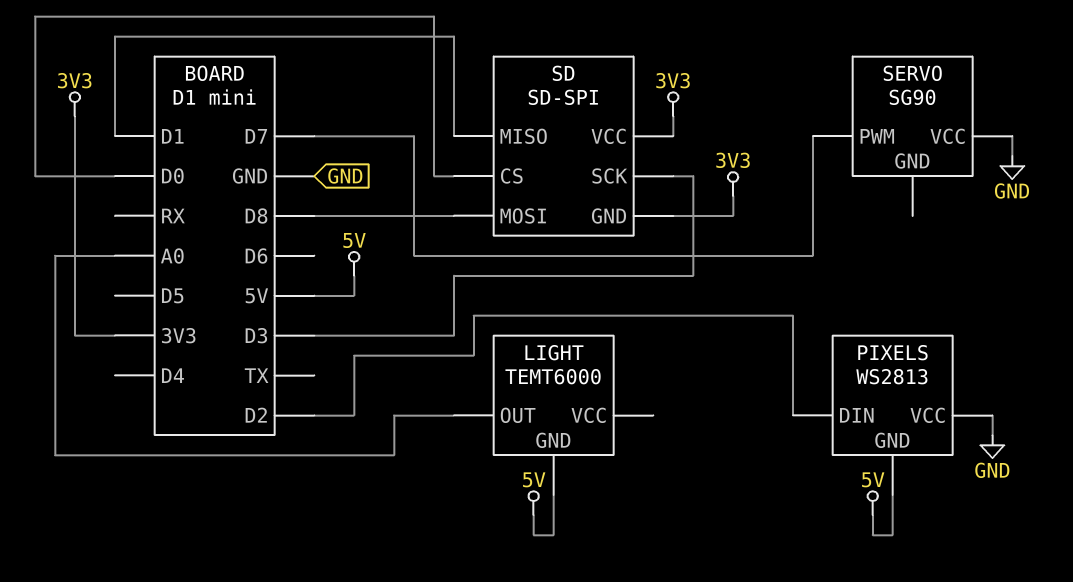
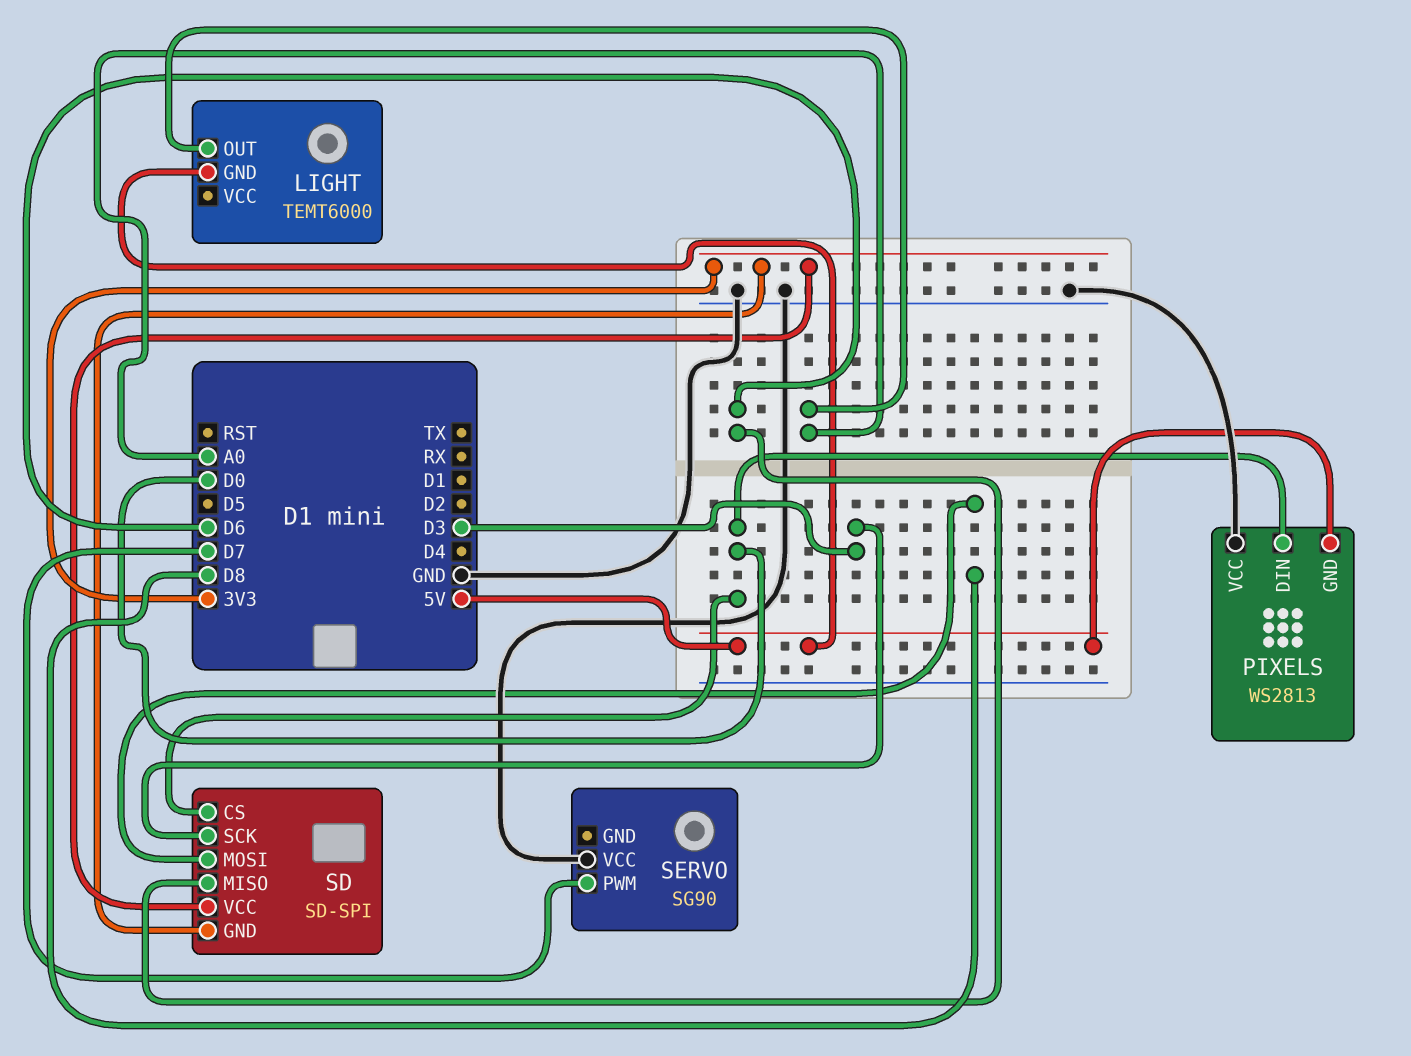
PIXELS pin DIN: D2 -> D0
SD pin MISO: D1 -> D6

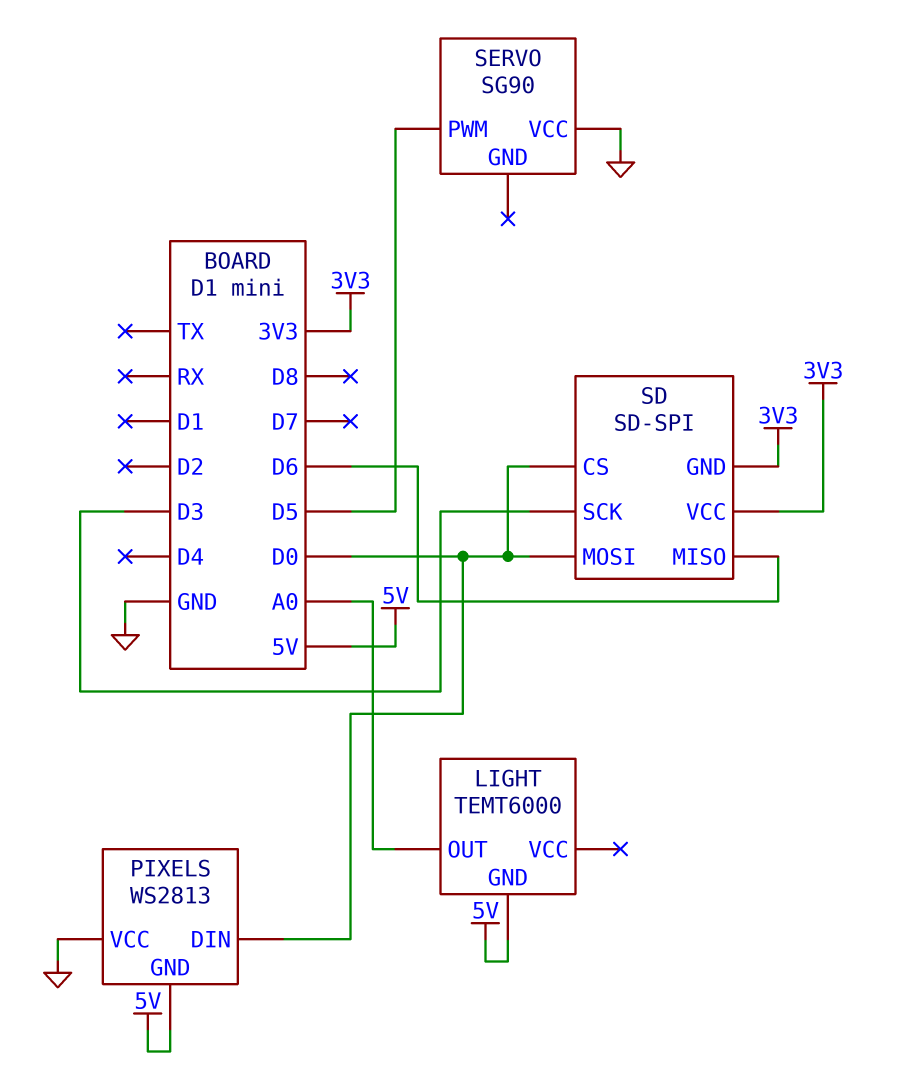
SD pin MOSI: D8 -> D0
SERVO pin PWM: D7 -> D5

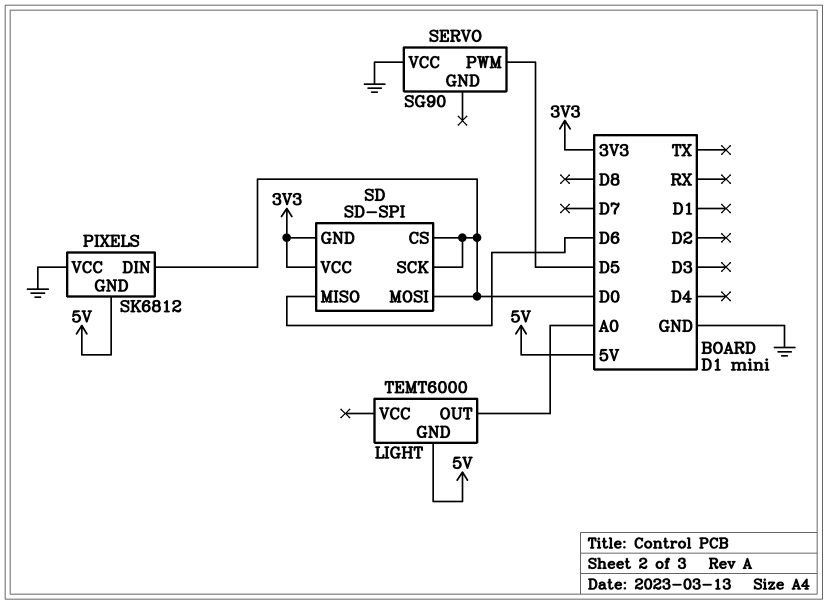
PIXELS: WS2813 -> SK6812
SD pin SCK: D3 -> D0

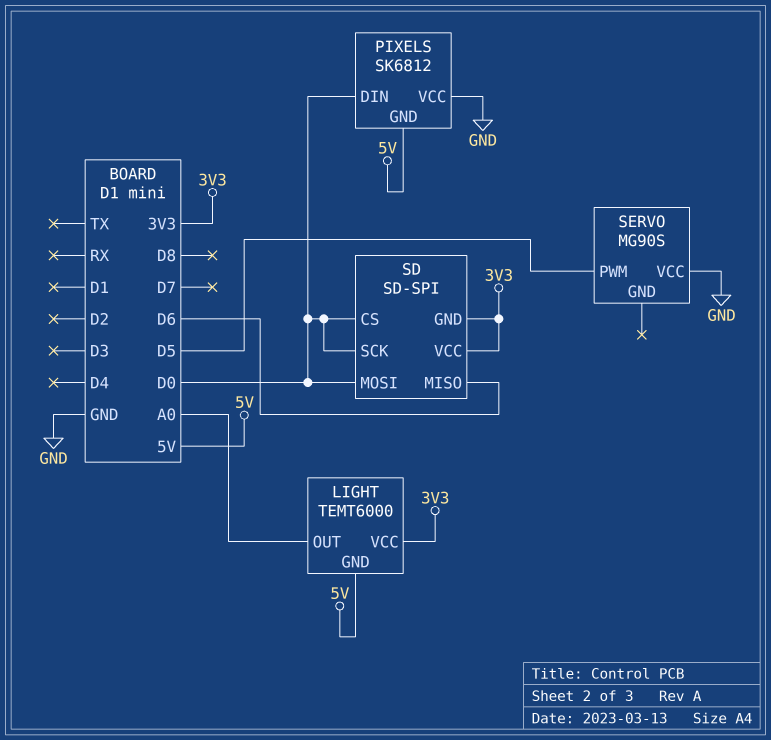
LIGHT pin VCC: none -> 3V3
SERVO: SG90 -> MG90S

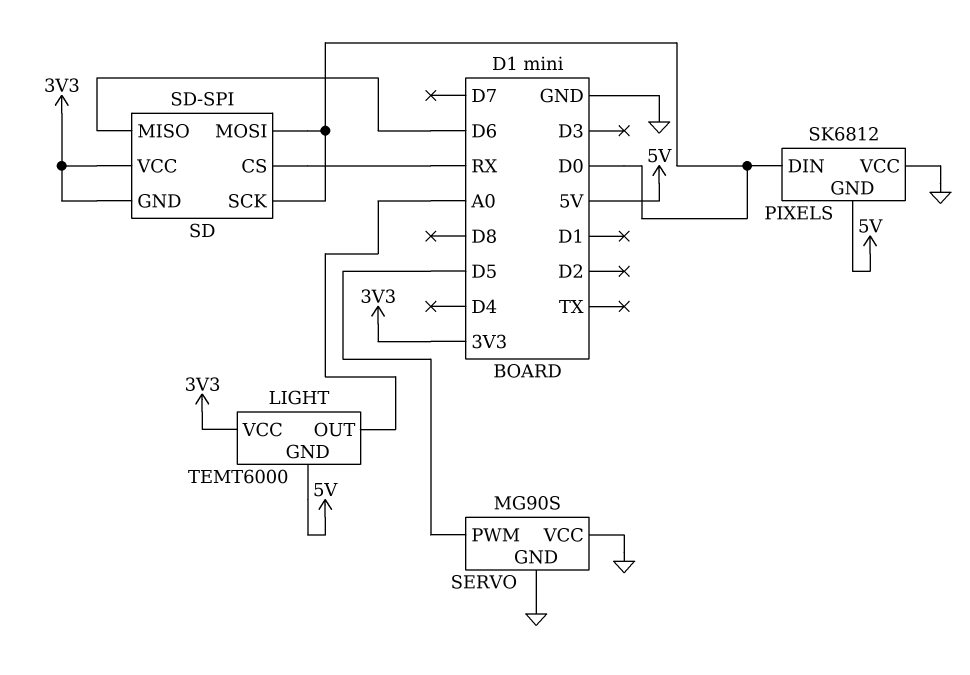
SD pin CS: D0 -> RX
SERVO pin GND: none -> GND

